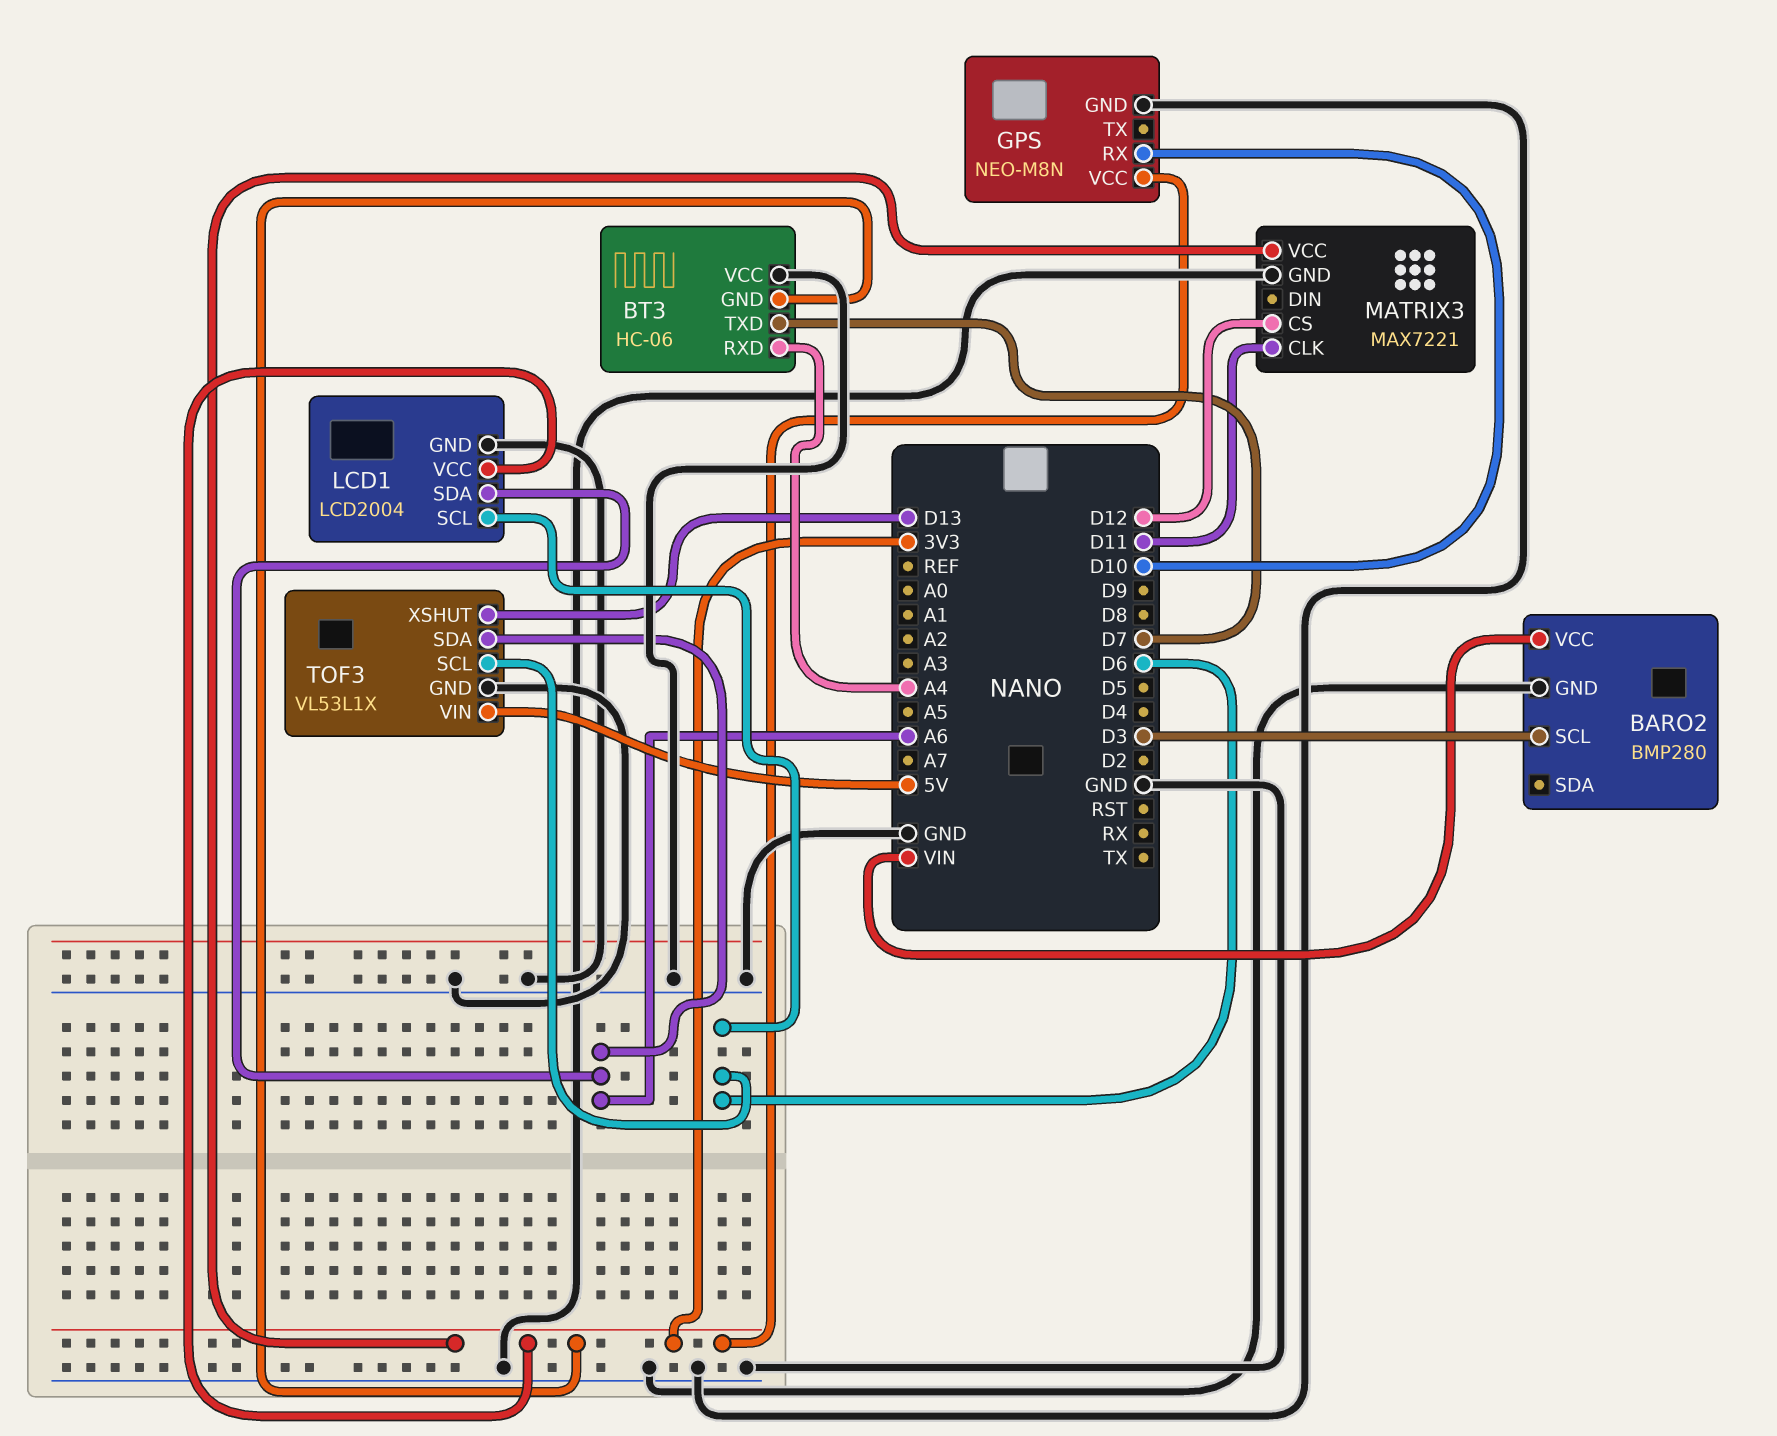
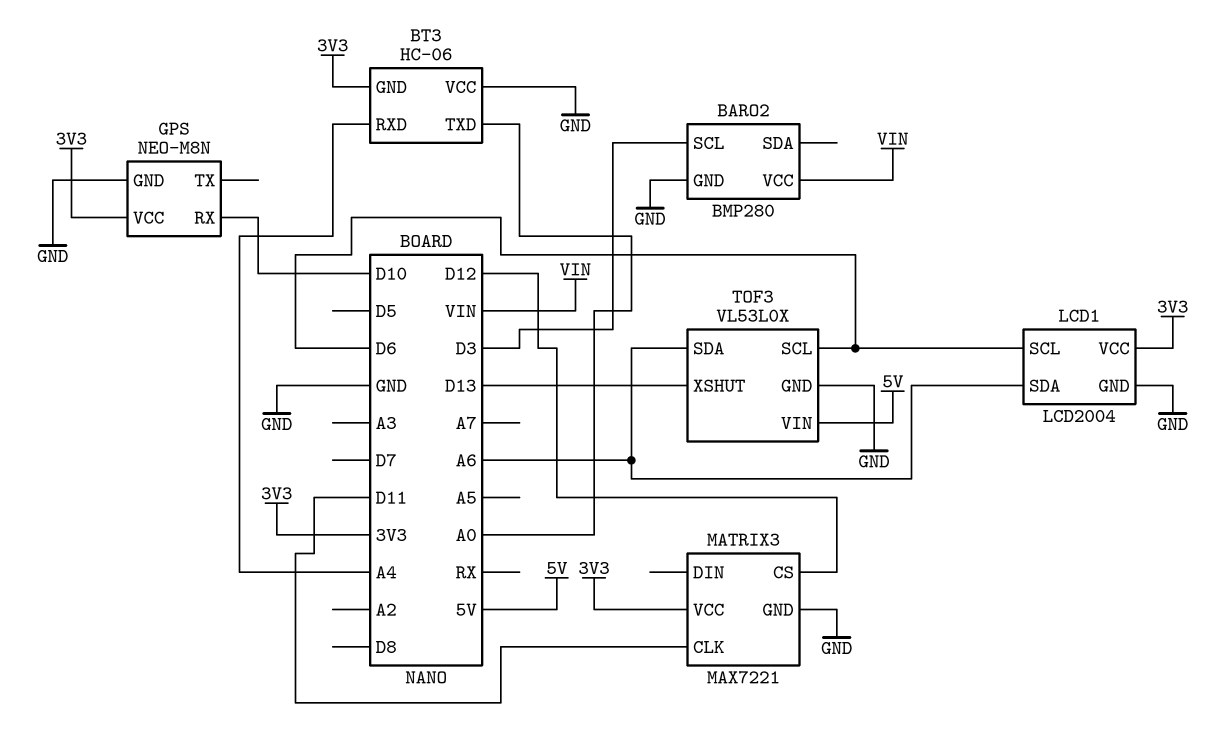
BT3 pin TXD: D7 -> A0
TOF3: VL53L1X -> VL53L0X

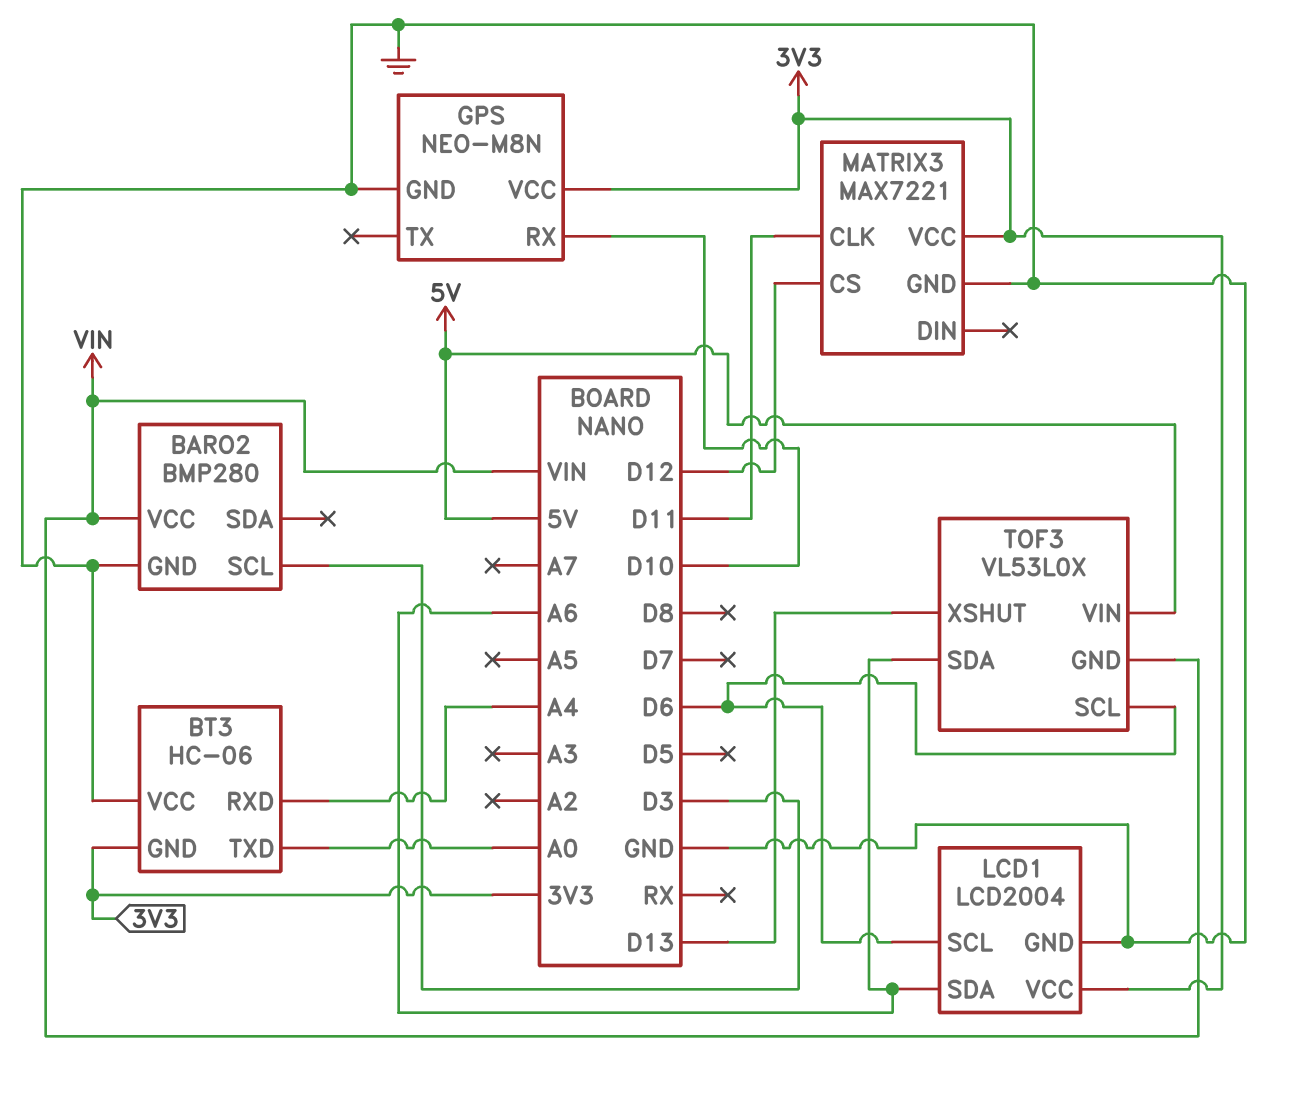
TOF3 pin GND: GND -> VIN

